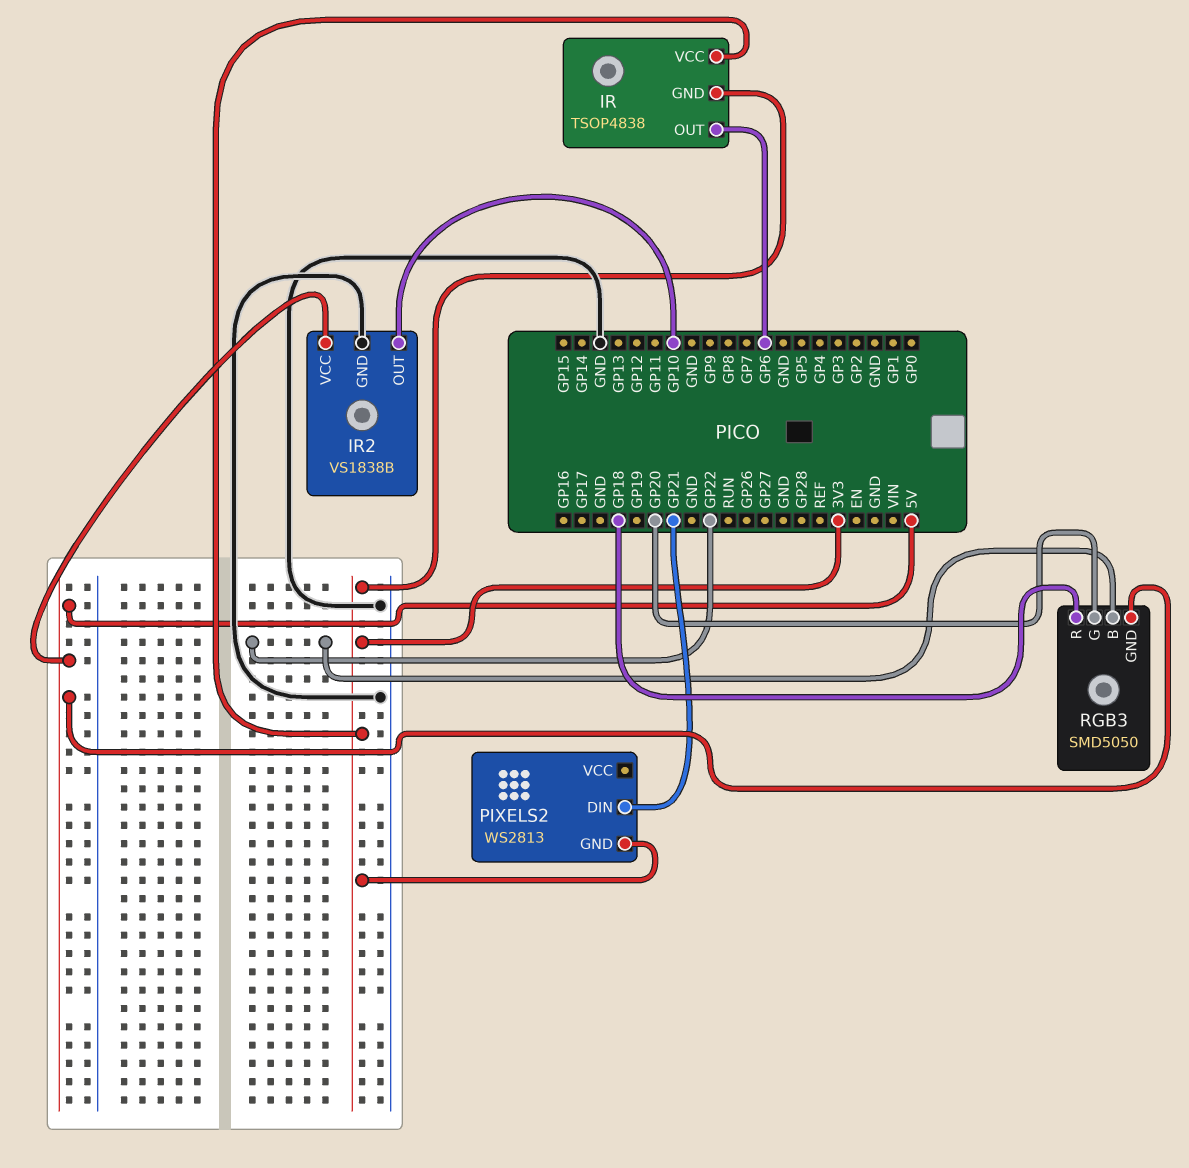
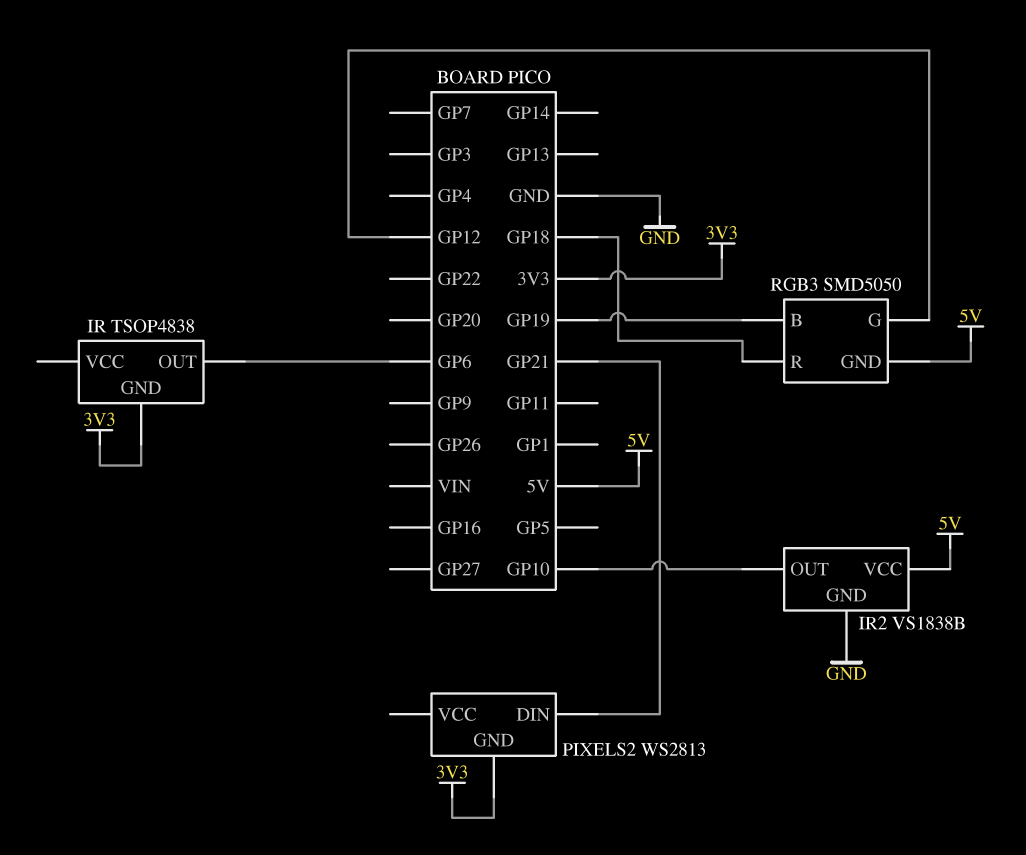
IR pin VCC: 3V3 -> none
RGB3 pin B: GP22 -> GP19
RGB3 pin G: GP20 -> GP12

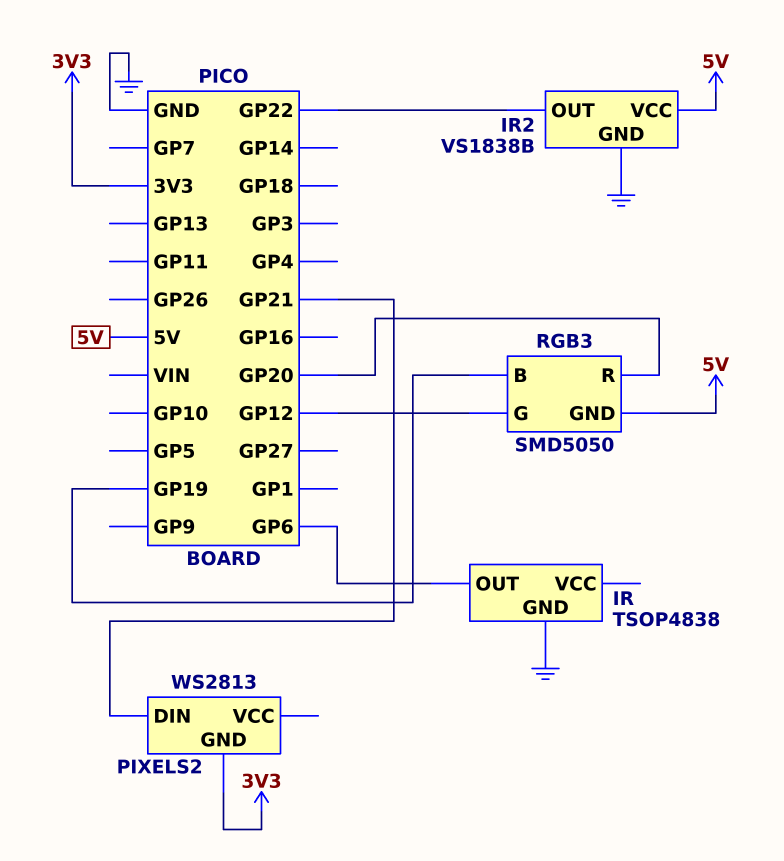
IR pin GND: 3V3 -> GND
IR2 pin OUT: GP10 -> GP22
RGB3 pin R: GP18 -> GP20

